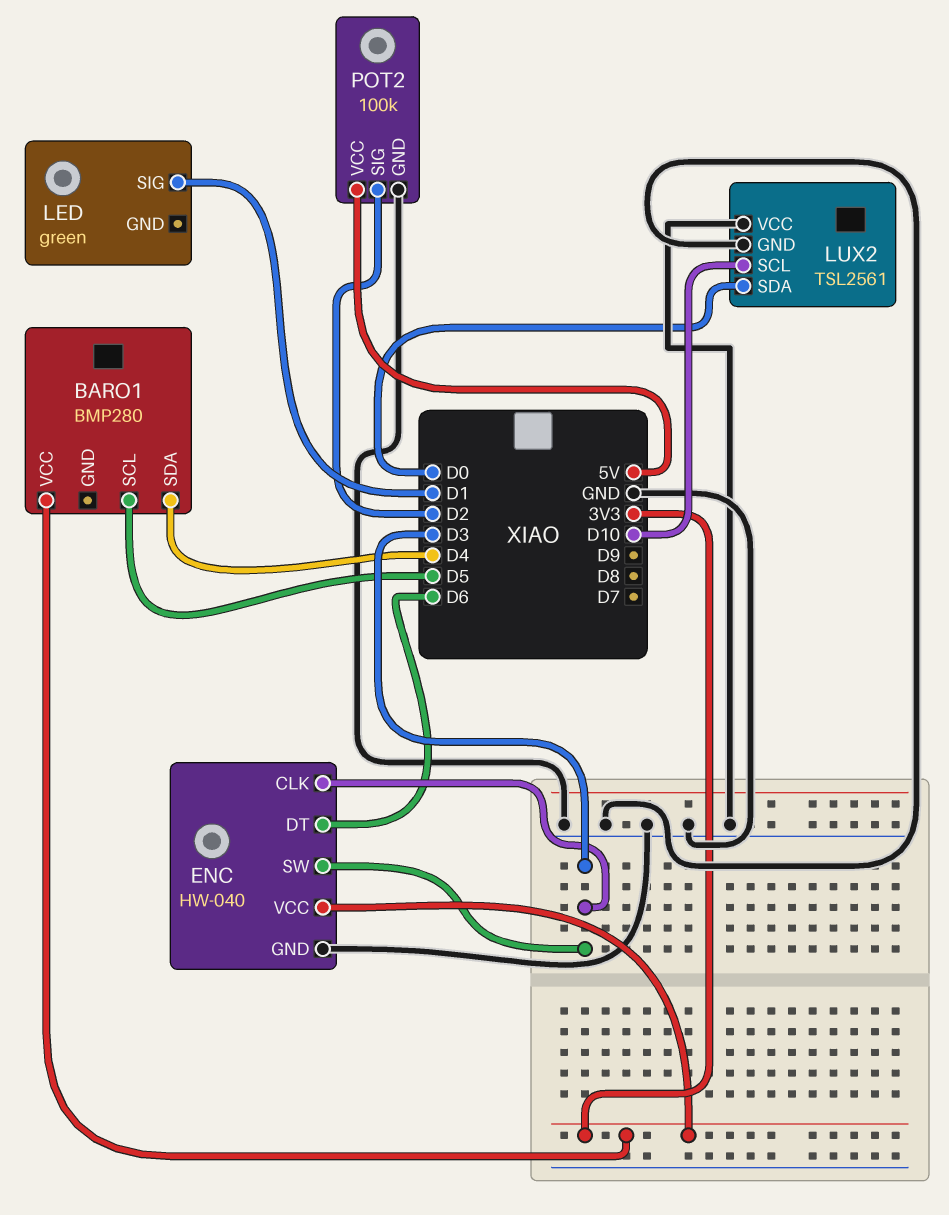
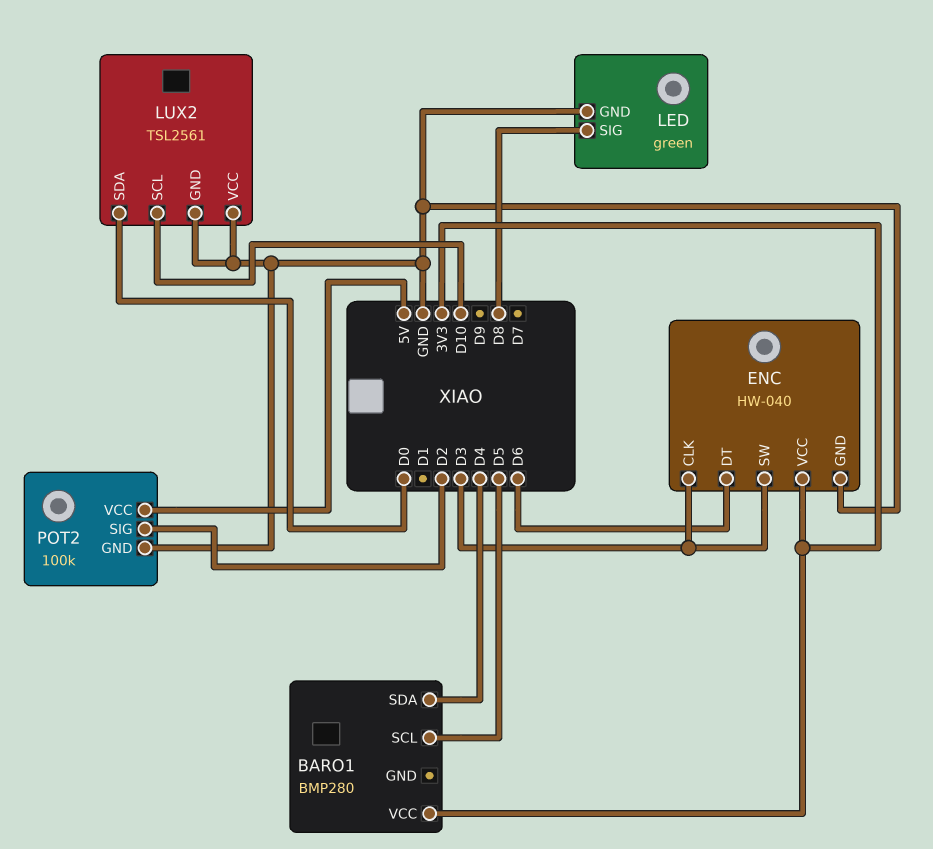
LED pin GND: none -> GND
LED pin SIG: D1 -> D8

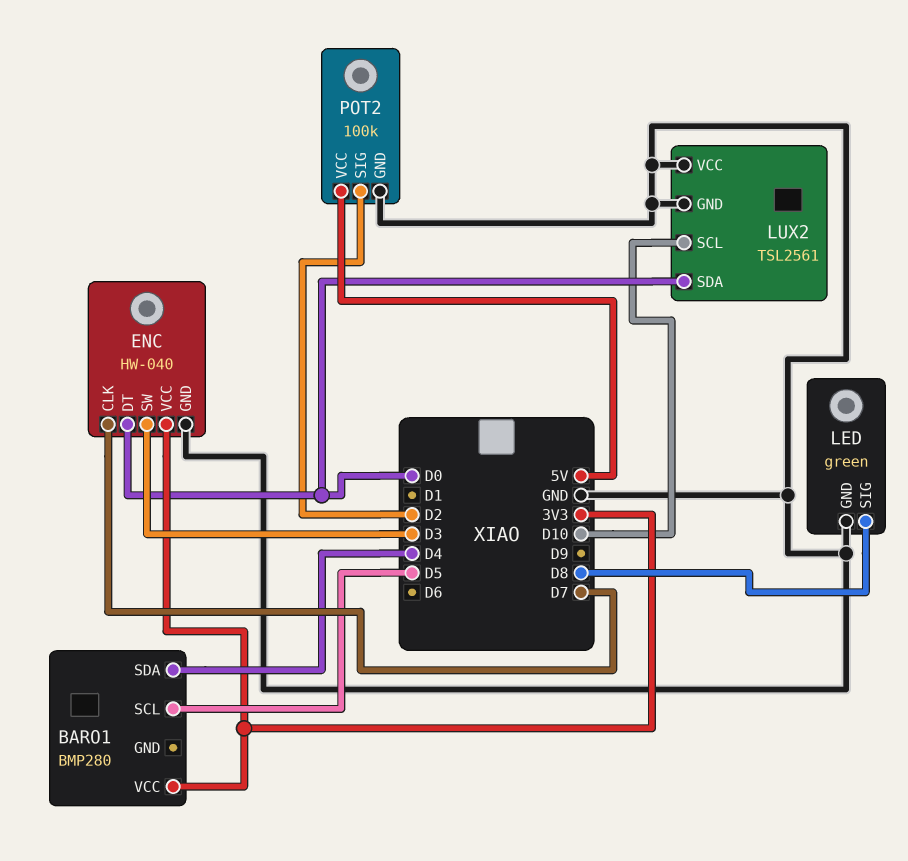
ENC pin CLK: D3 -> D7
ENC pin DT: D6 -> D0

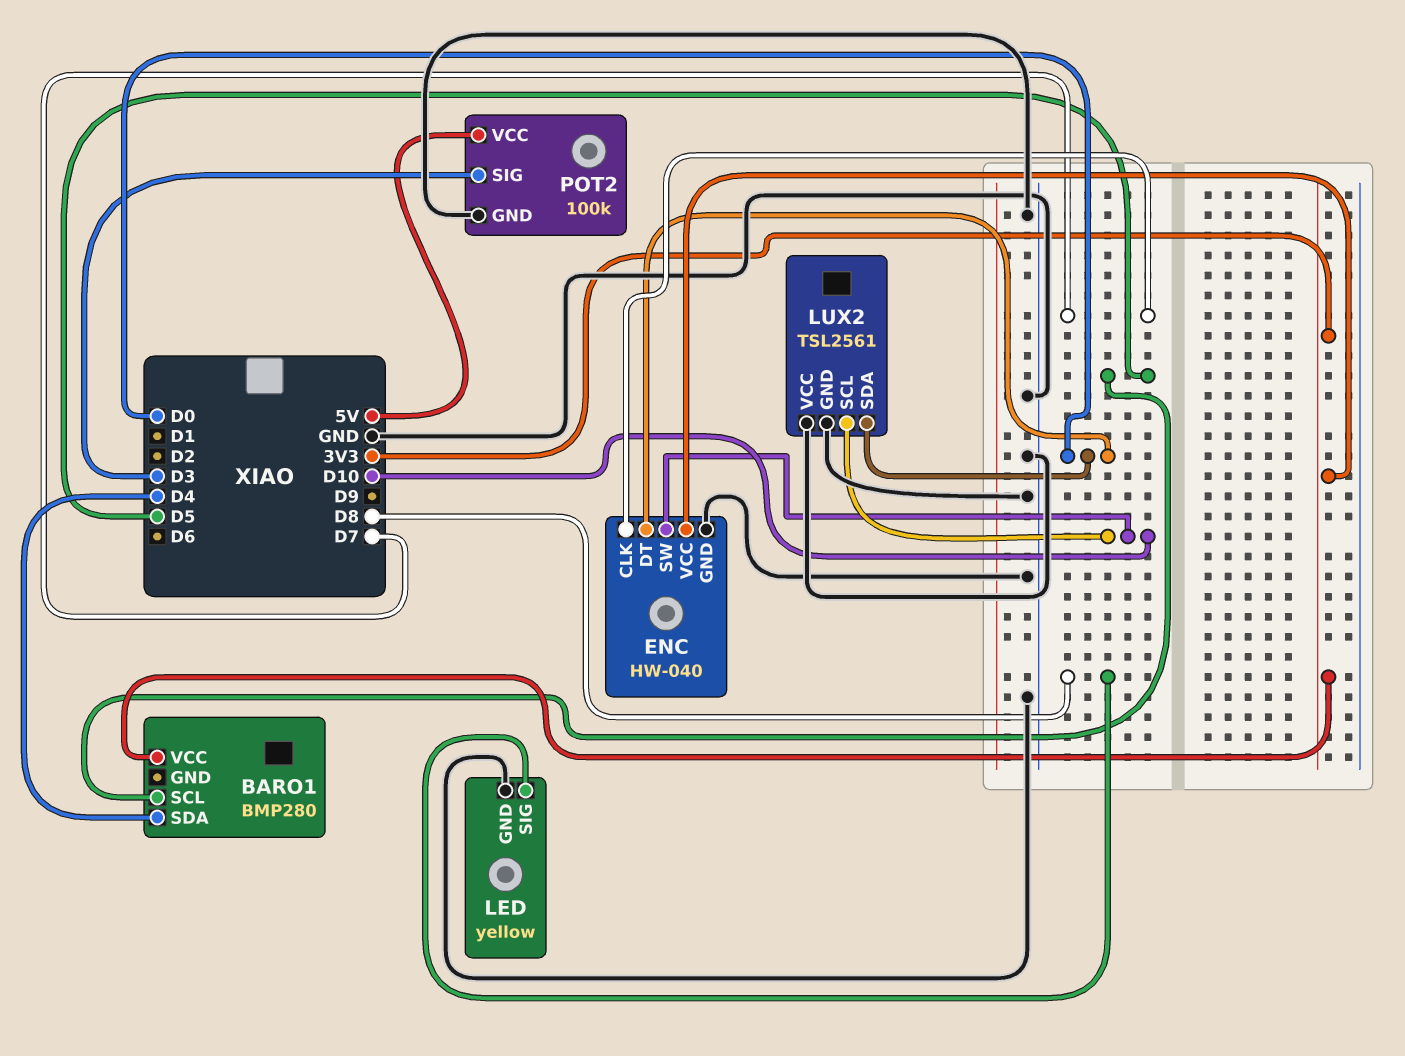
ENC pin SW: D3 -> D10
LED: green -> yellow
POT2 pin SIG: D2 -> D3

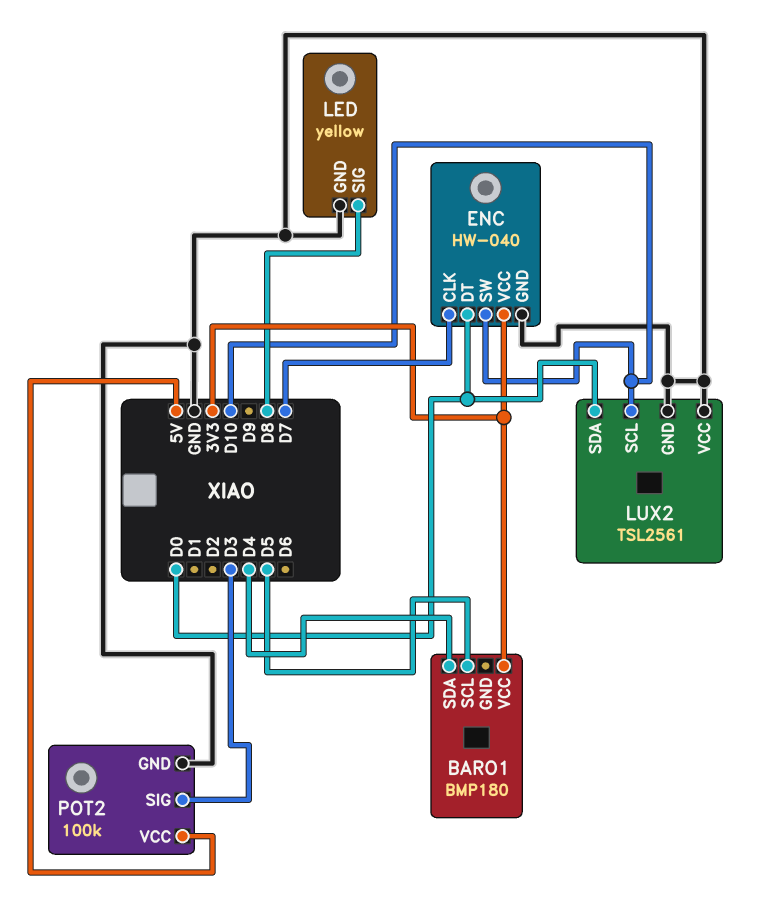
BARO1: BMP280 -> BMP180

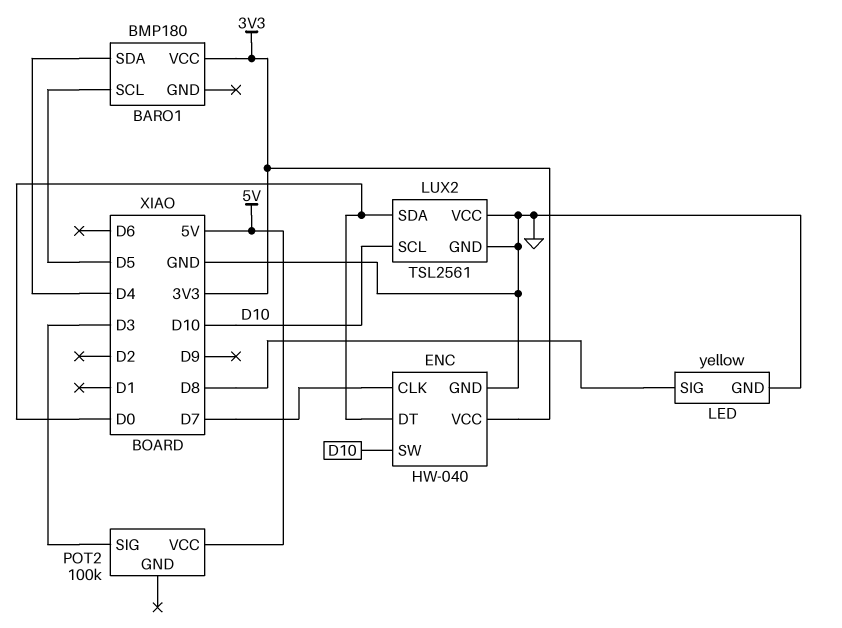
POT2 pin GND: GND -> none

